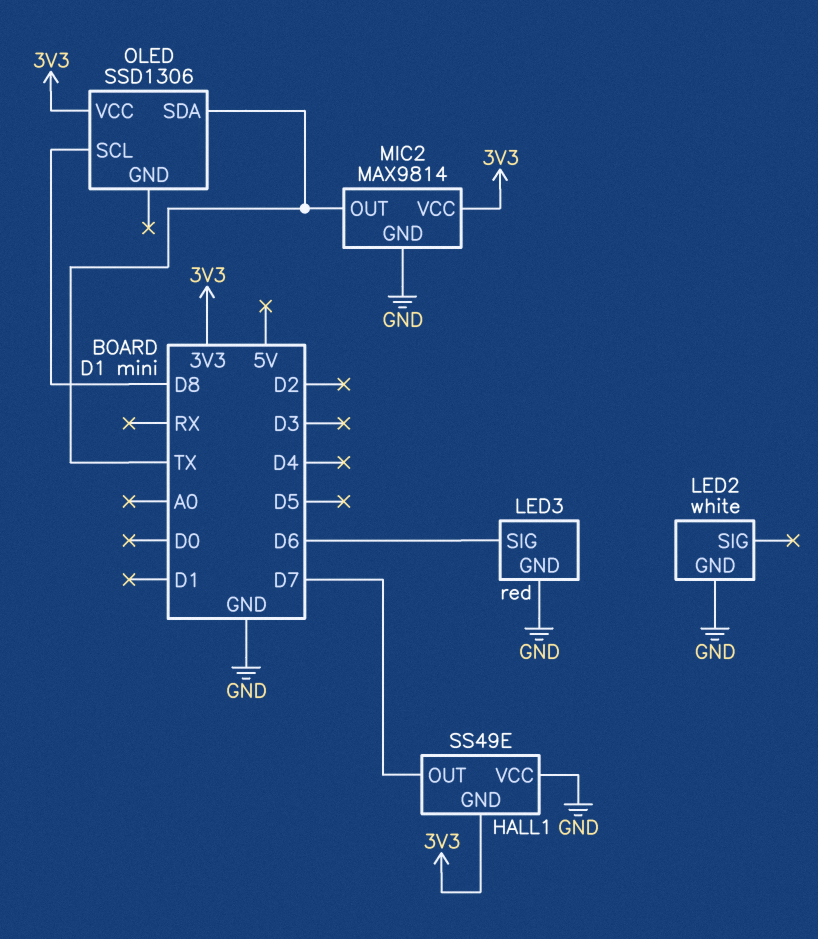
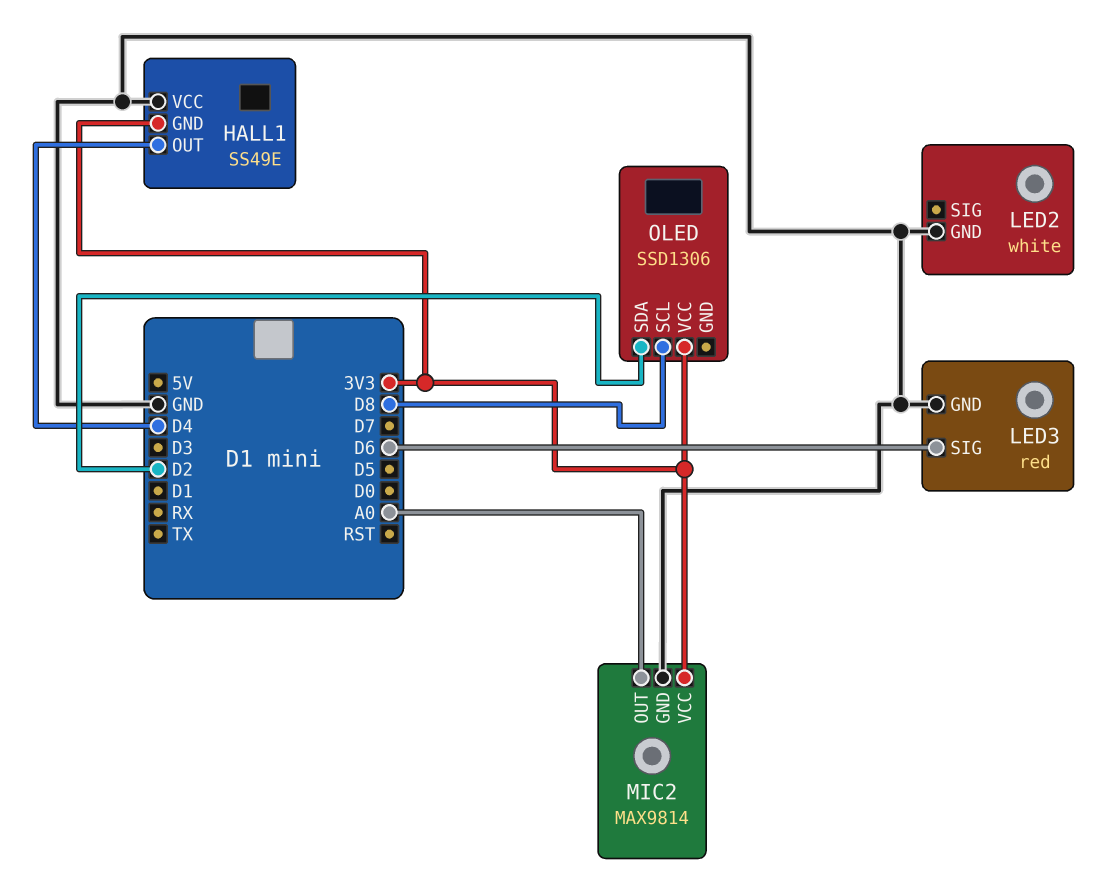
HALL1 pin OUT: D7 -> D4
MIC2 pin OUT: TX -> A0
OLED pin SDA: TX -> D2

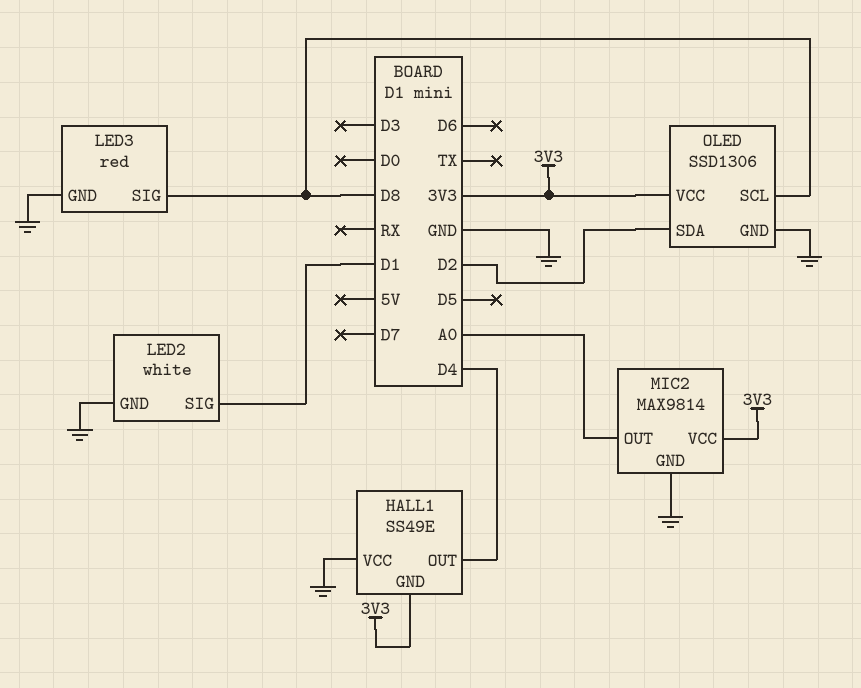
LED2 pin SIG: none -> D1
LED3 pin SIG: D6 -> D8
OLED pin GND: none -> GND

